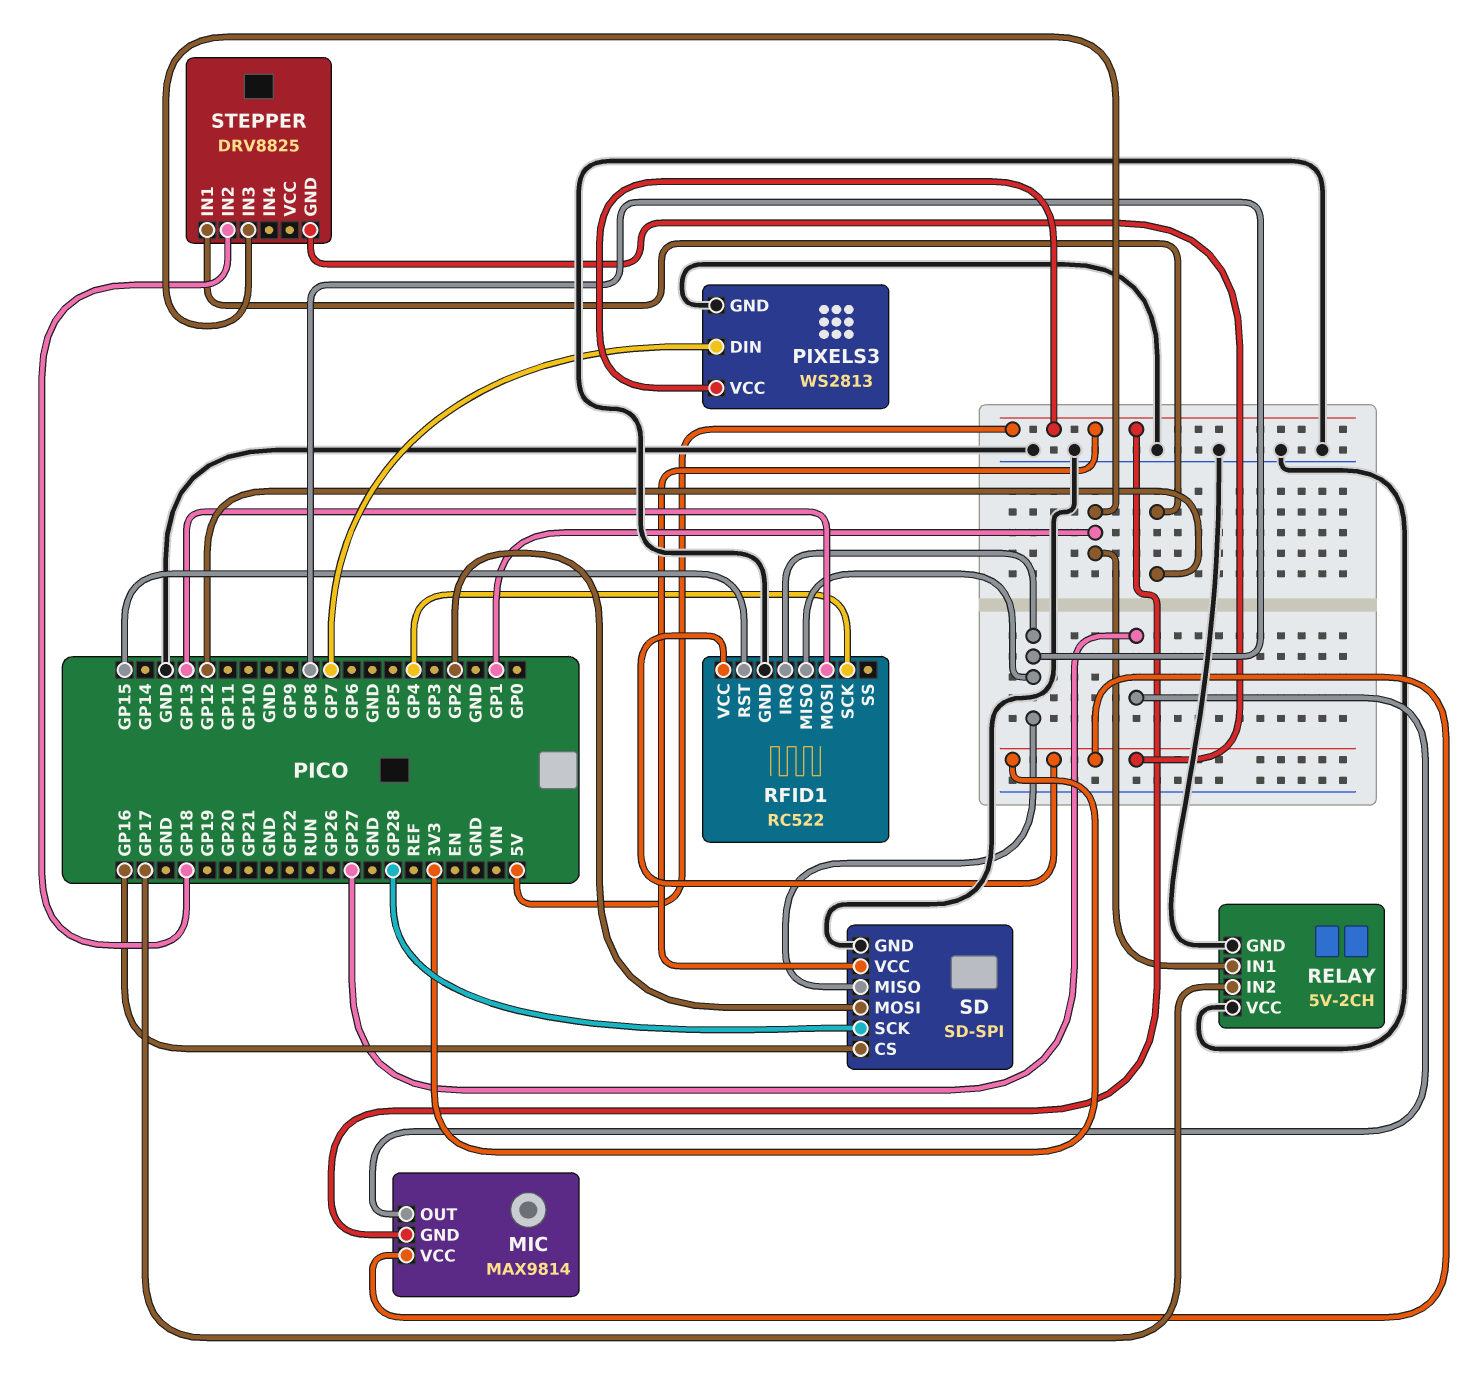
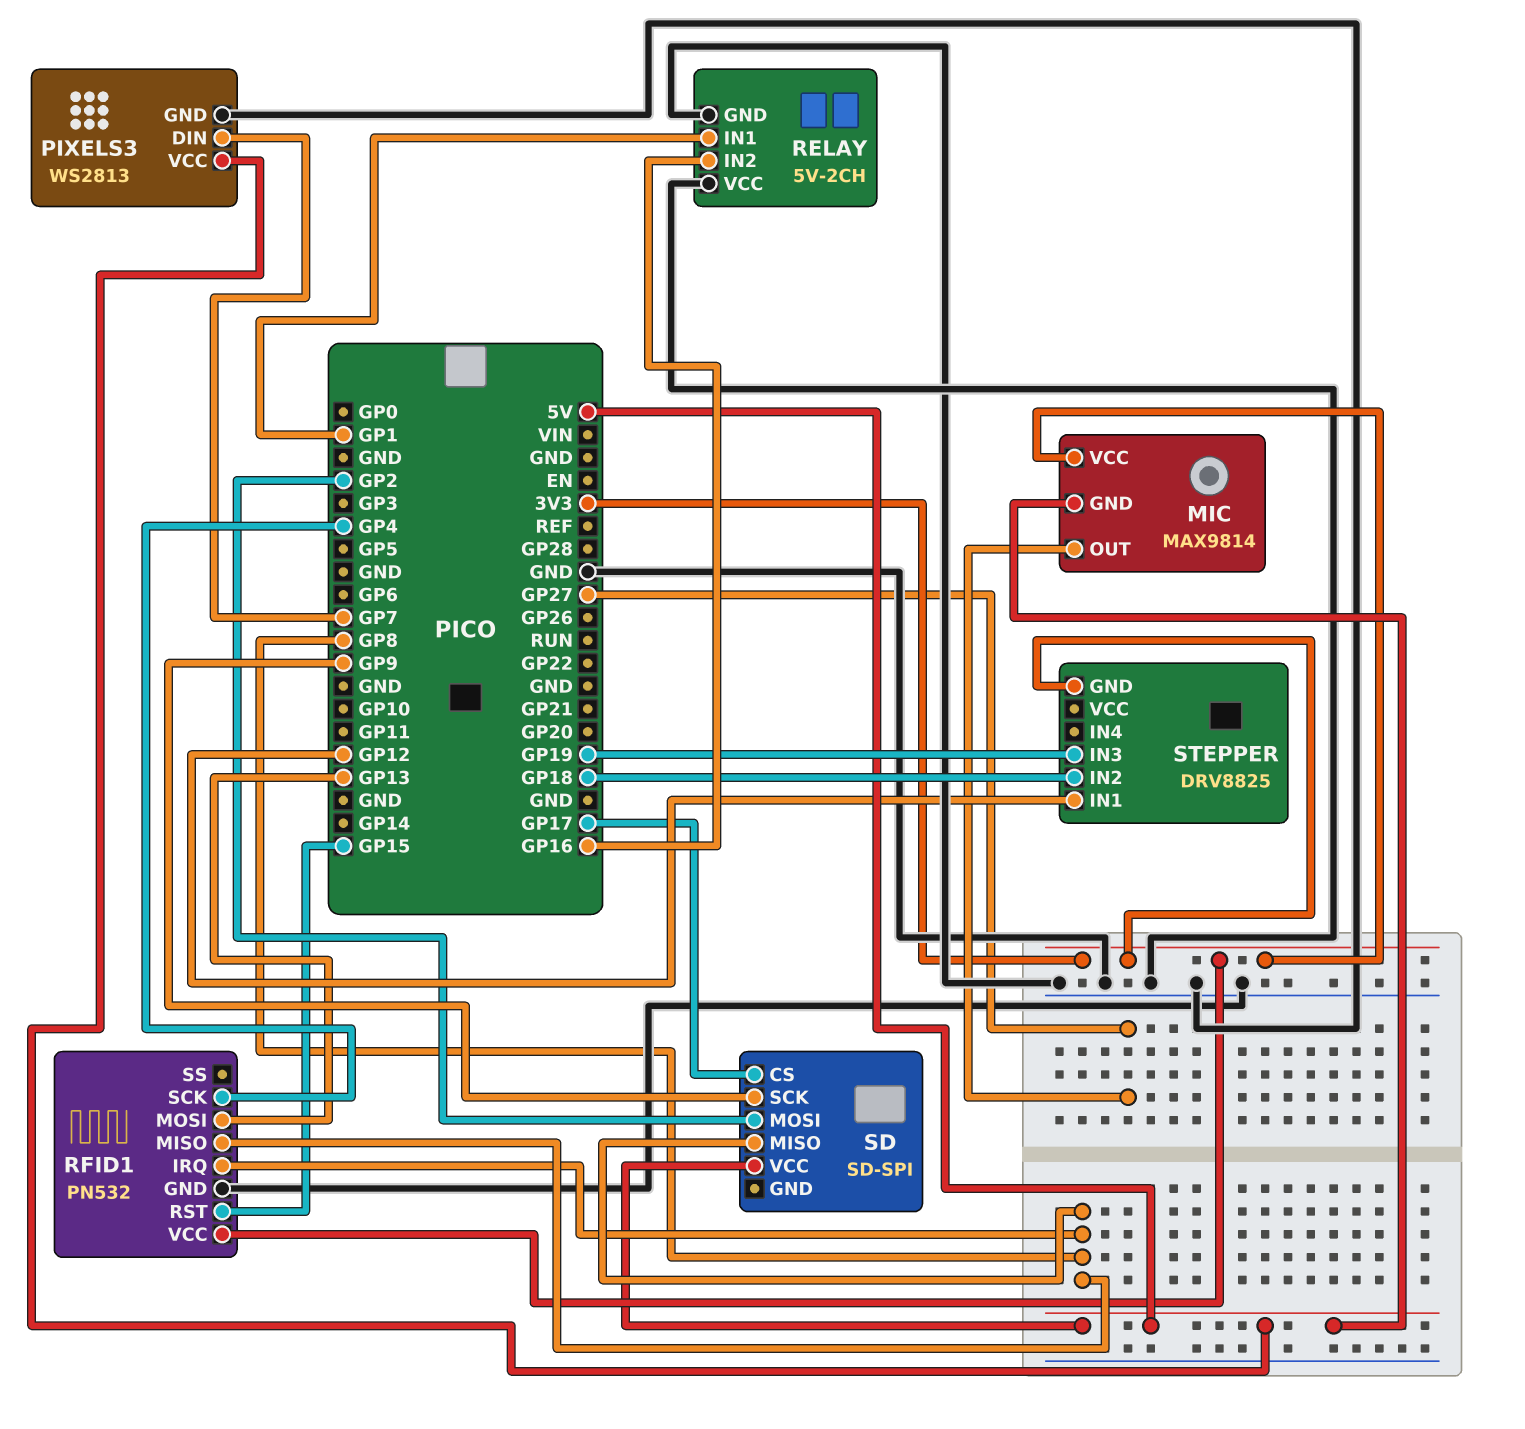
RELAY pin IN2: GP17 -> GP16
RFID1: RC522 -> PN532
SD pin CS: GP16 -> GP17
SD pin GND: GND -> none
SD pin SCK: GP28 -> GP9
STEPPER pin IN3: GP1 -> GP19

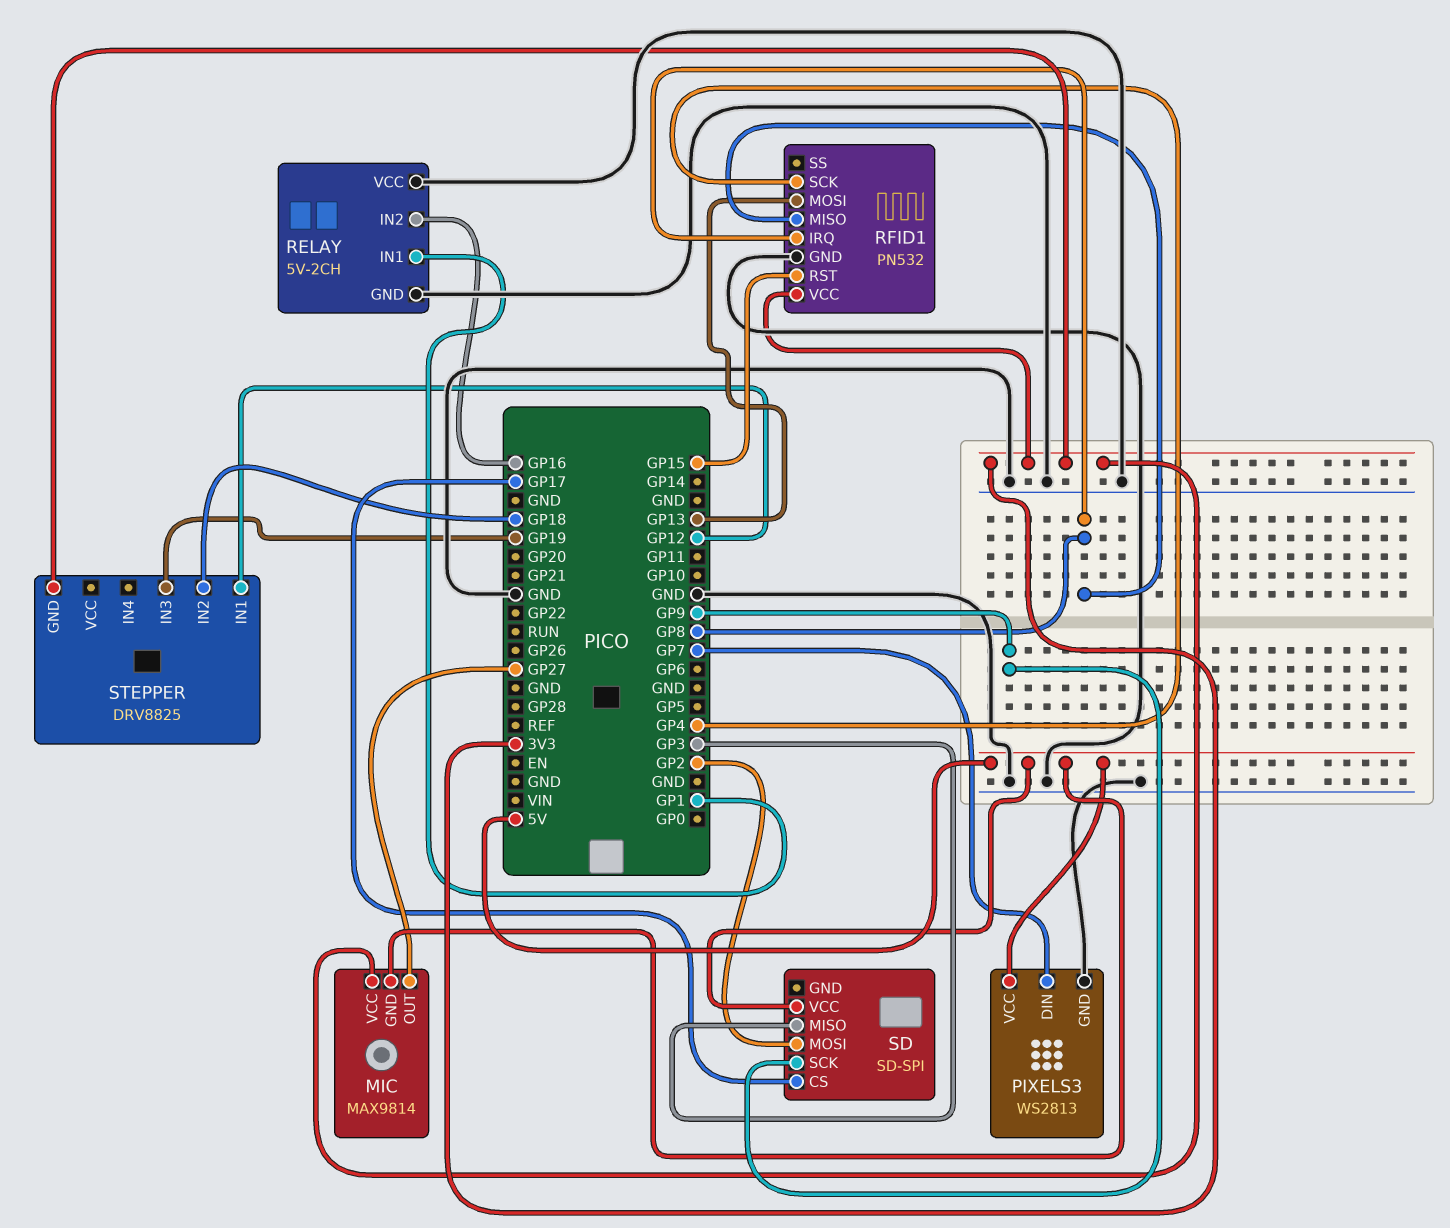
SD pin MISO: GP8 -> GP3

